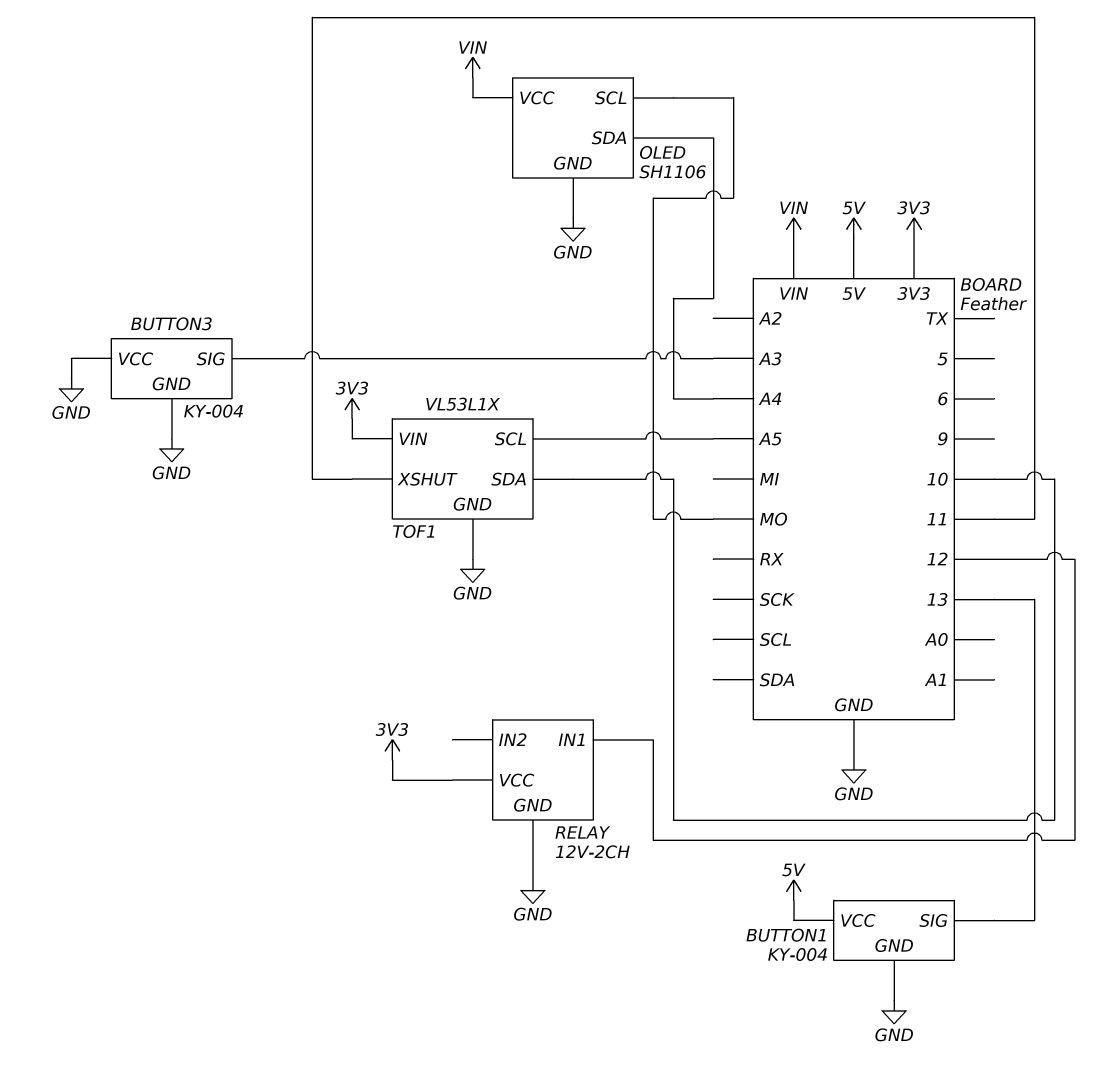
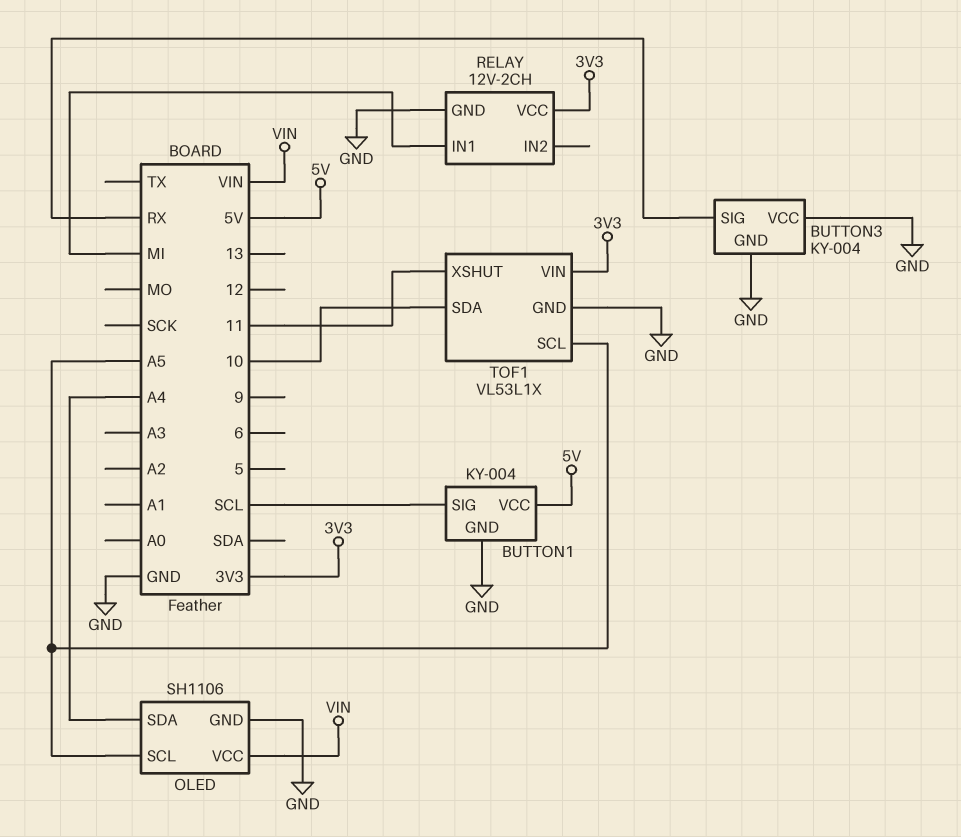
BUTTON1 pin SIG: 13 -> SCL
BUTTON3 pin SIG: A3 -> RX
OLED pin SCL: MO -> A5
RELAY pin IN1: 12 -> MI

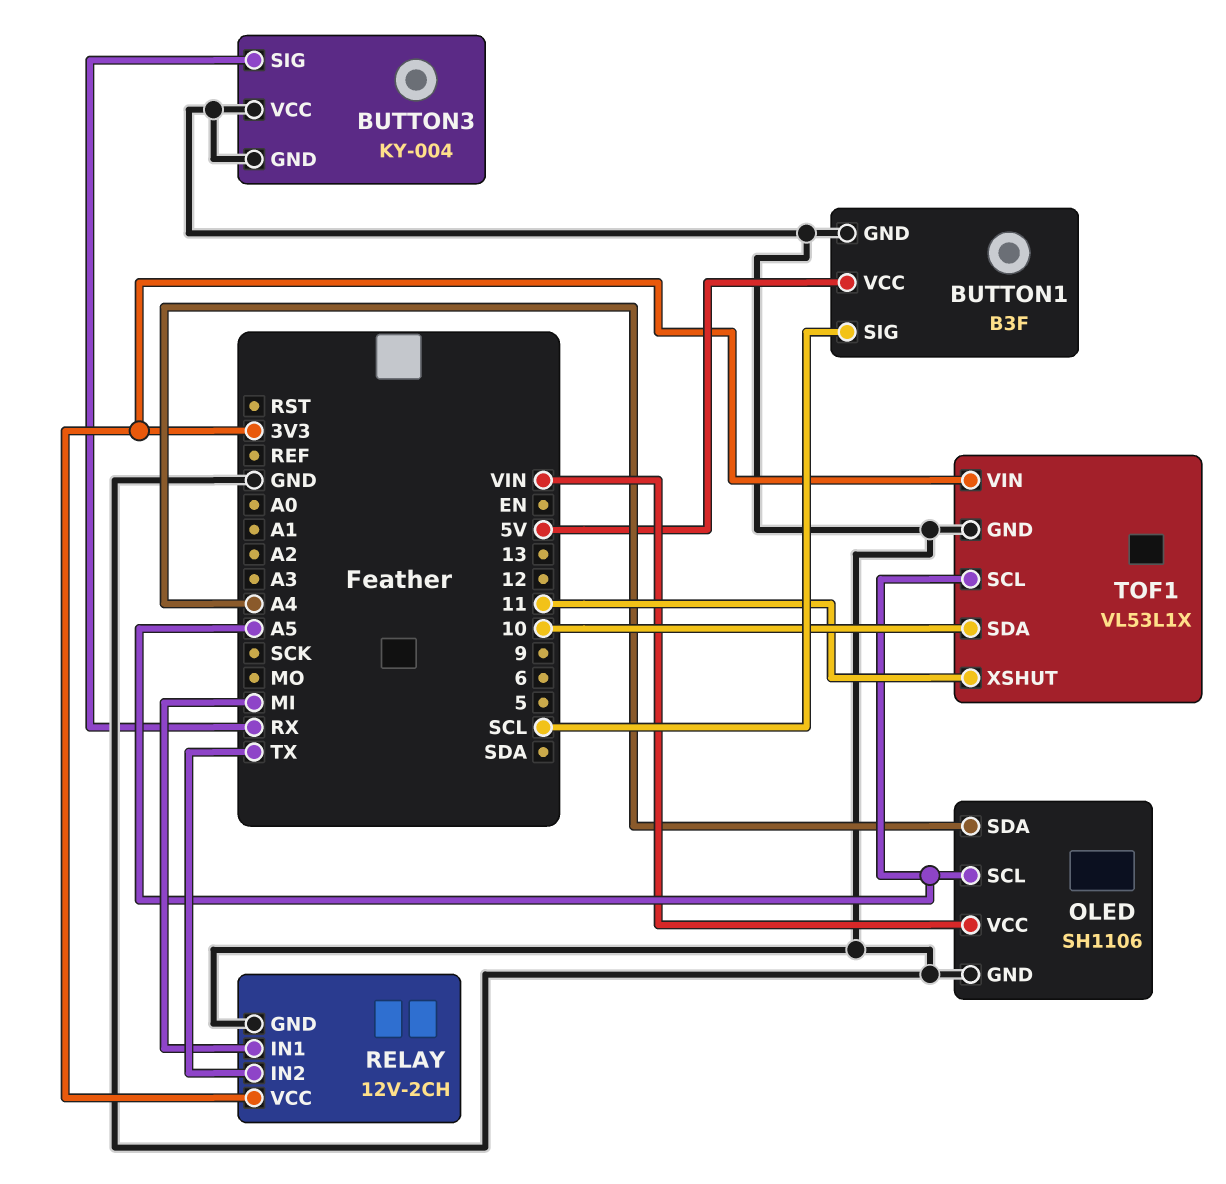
BUTTON1: KY-004 -> B3F
RELAY pin IN2: none -> TX

